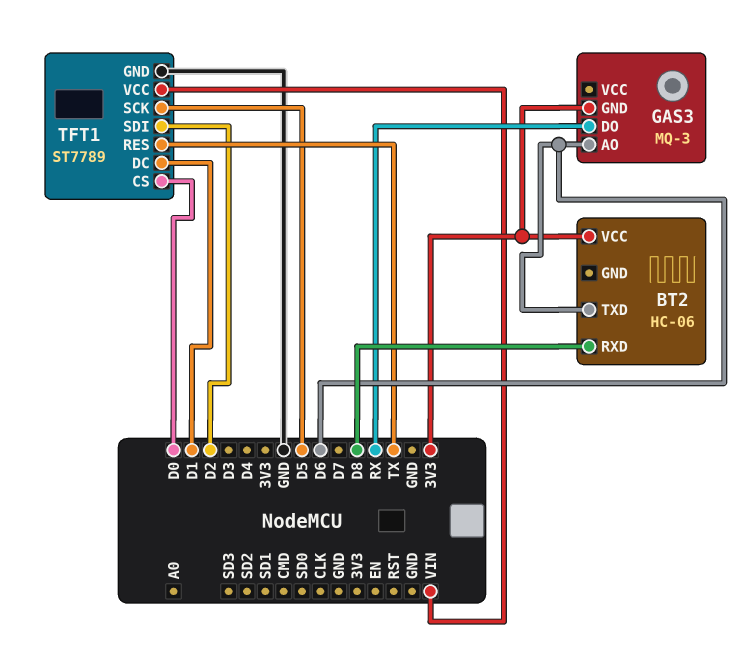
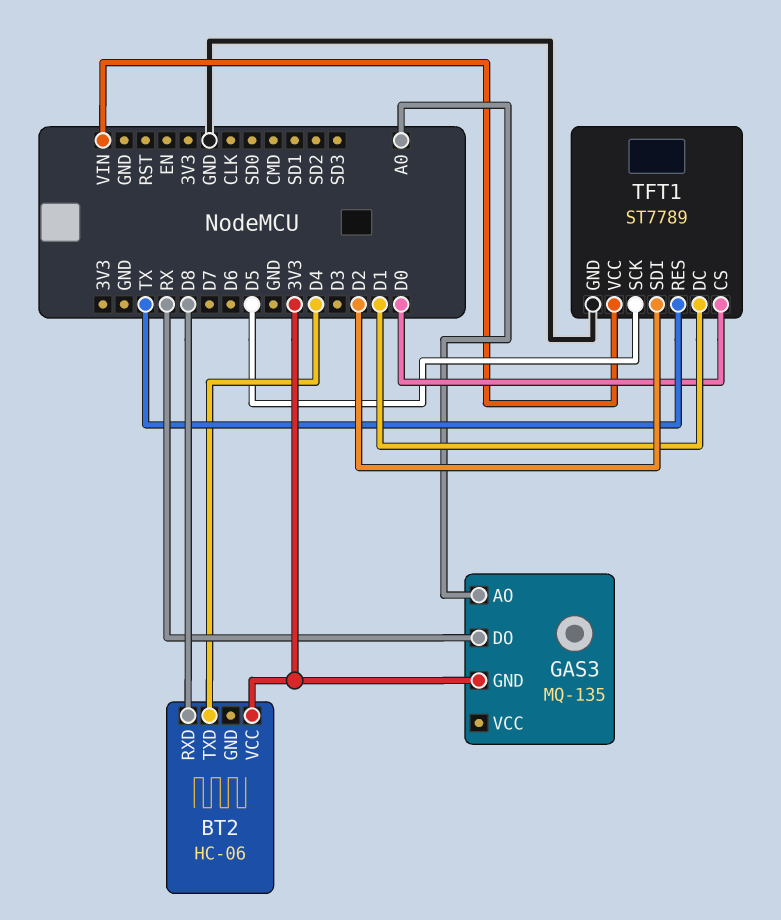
BT2 pin TXD: D6 -> D4
GAS3: MQ-3 -> MQ-135
GAS3 pin AO: D6 -> A0

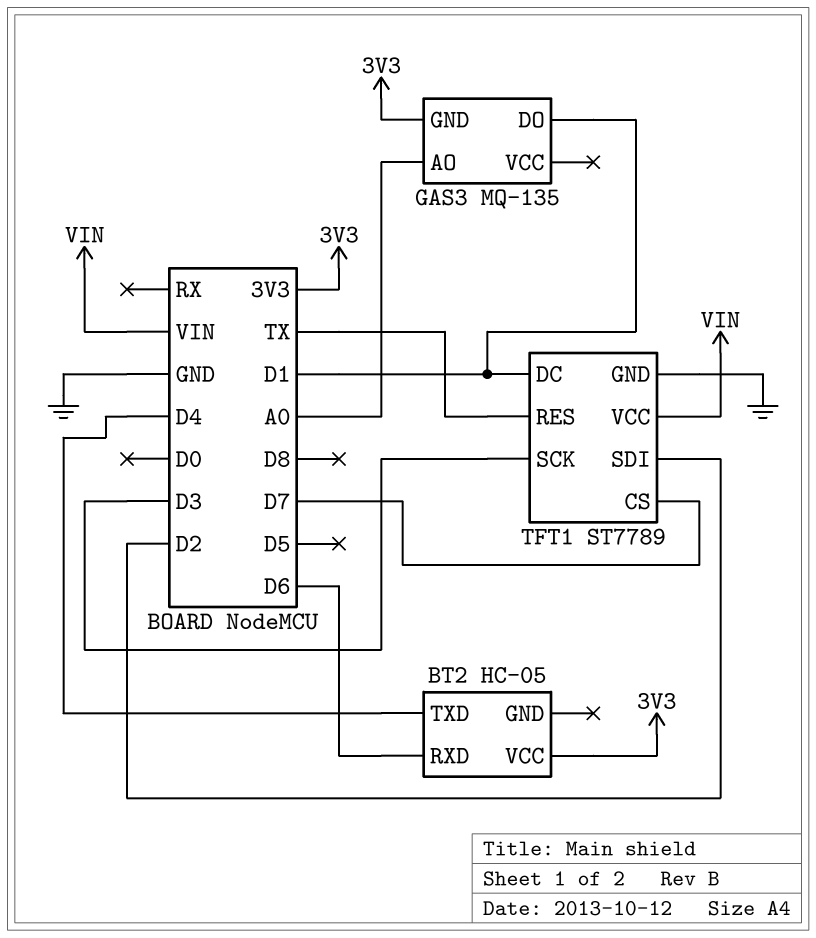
BT2: HC-06 -> HC-05
BT2 pin RXD: D8 -> D6
GAS3 pin DO: RX -> D1
TFT1 pin CS: D0 -> D7
TFT1 pin SCK: D5 -> D3

